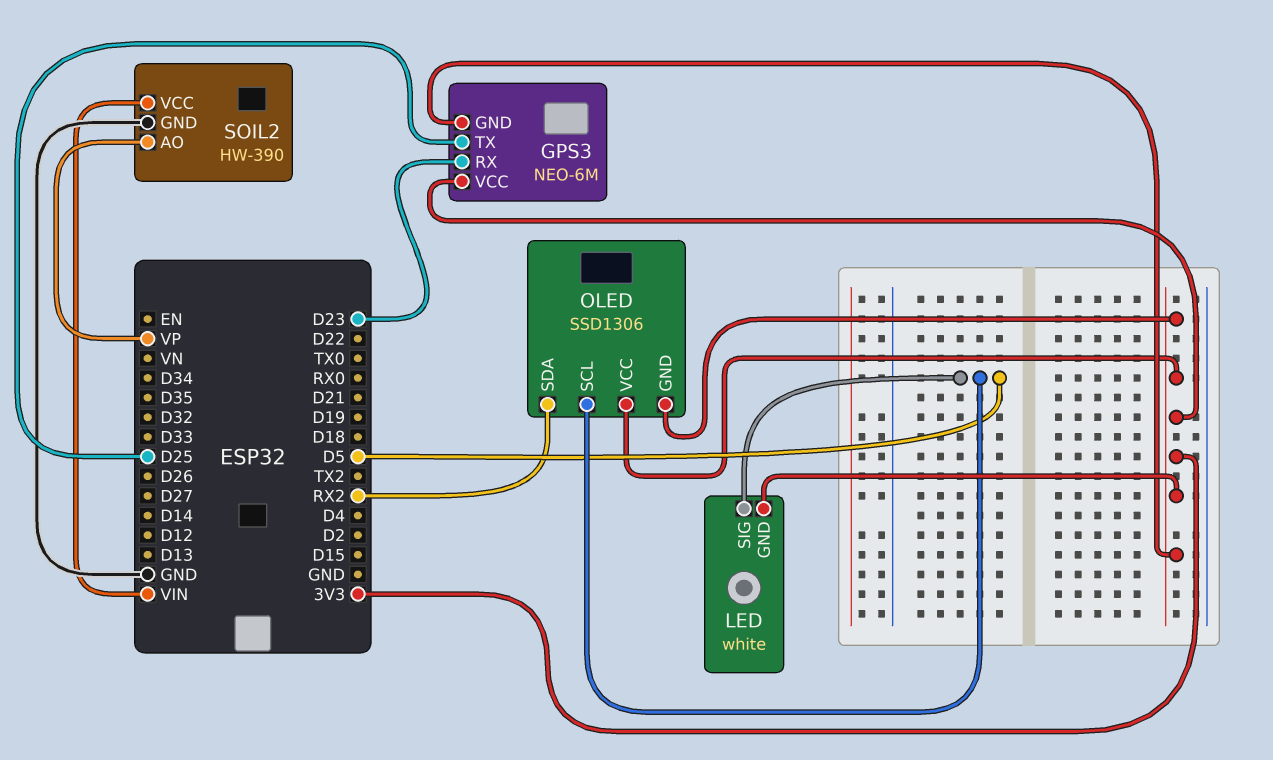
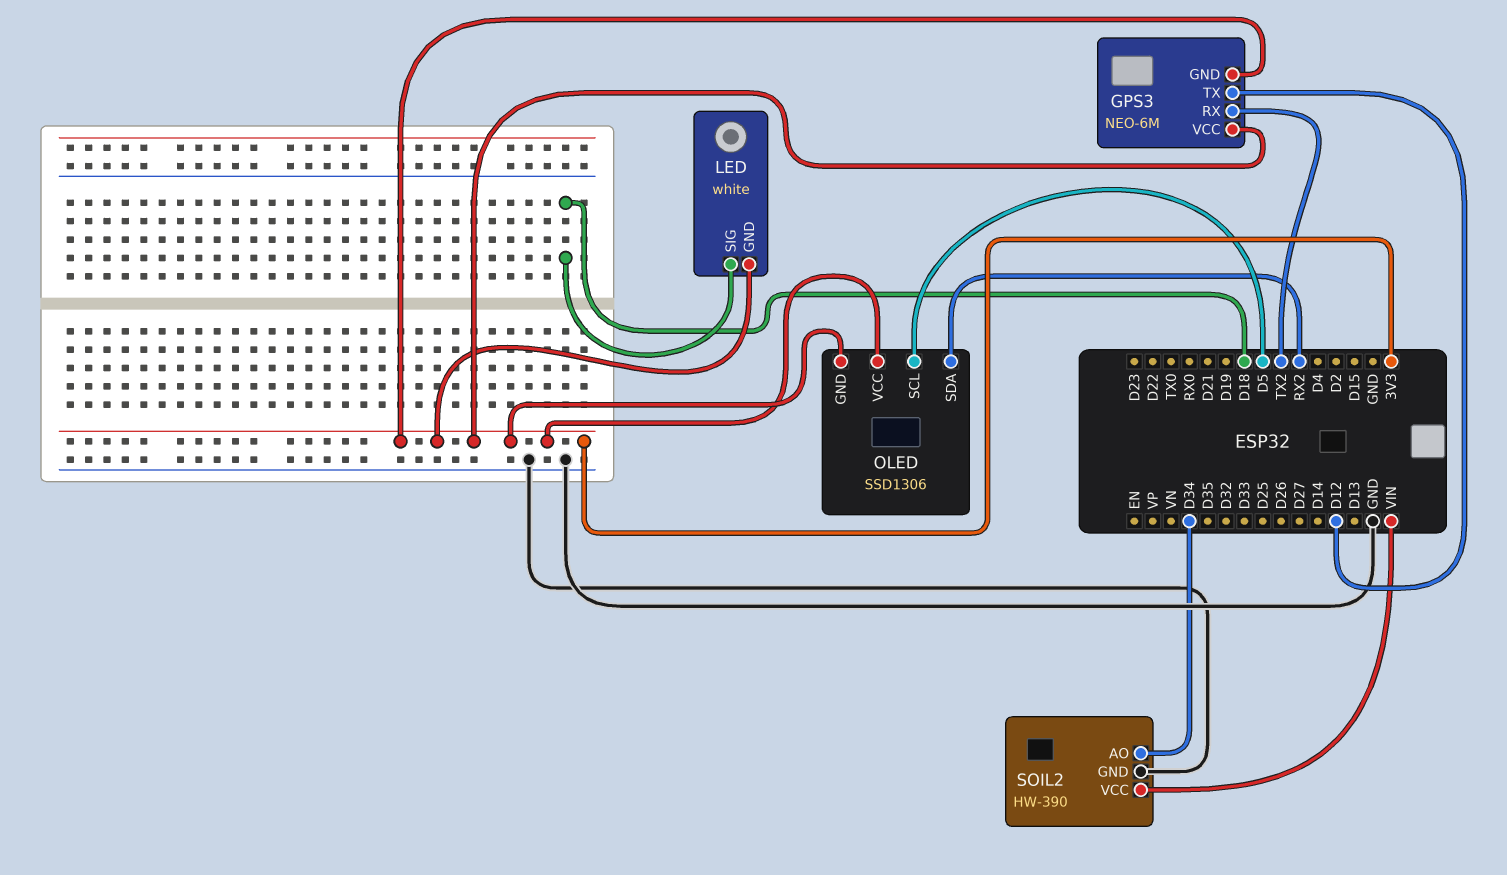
GPS3 pin RX: D23 -> TX2
GPS3 pin TX: D25 -> D12
LED pin SIG: D5 -> D18
SOIL2 pin AO: VP -> D34

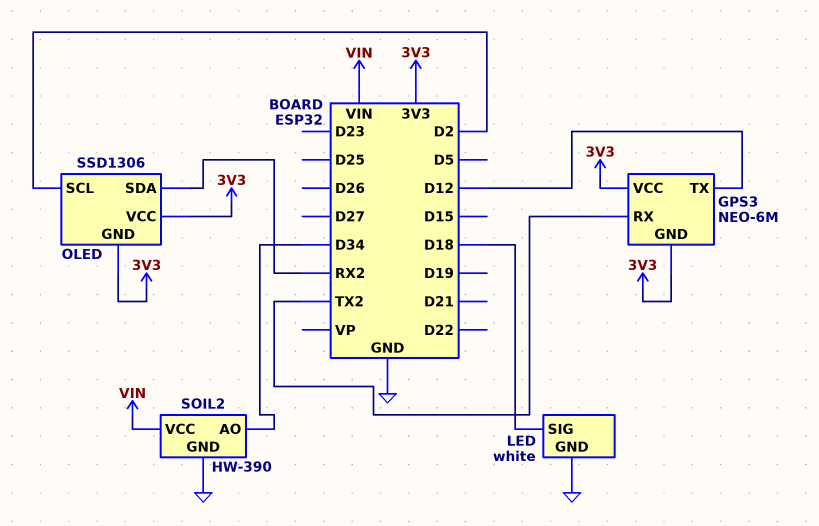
LED pin GND: 3V3 -> GND
OLED pin SCL: D5 -> D2

